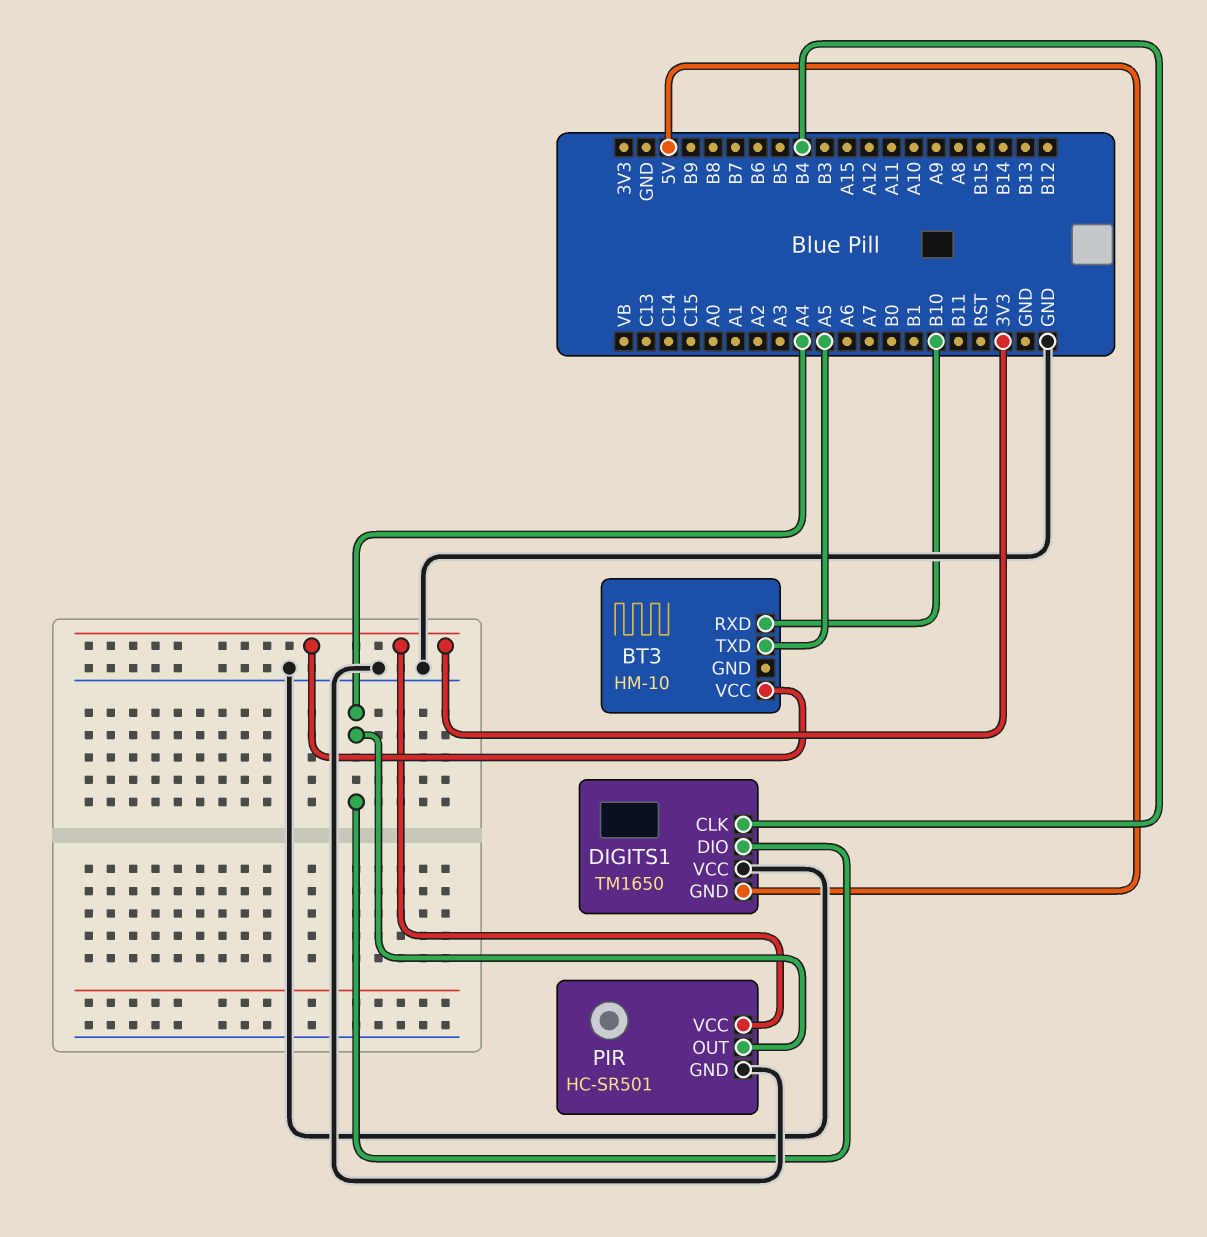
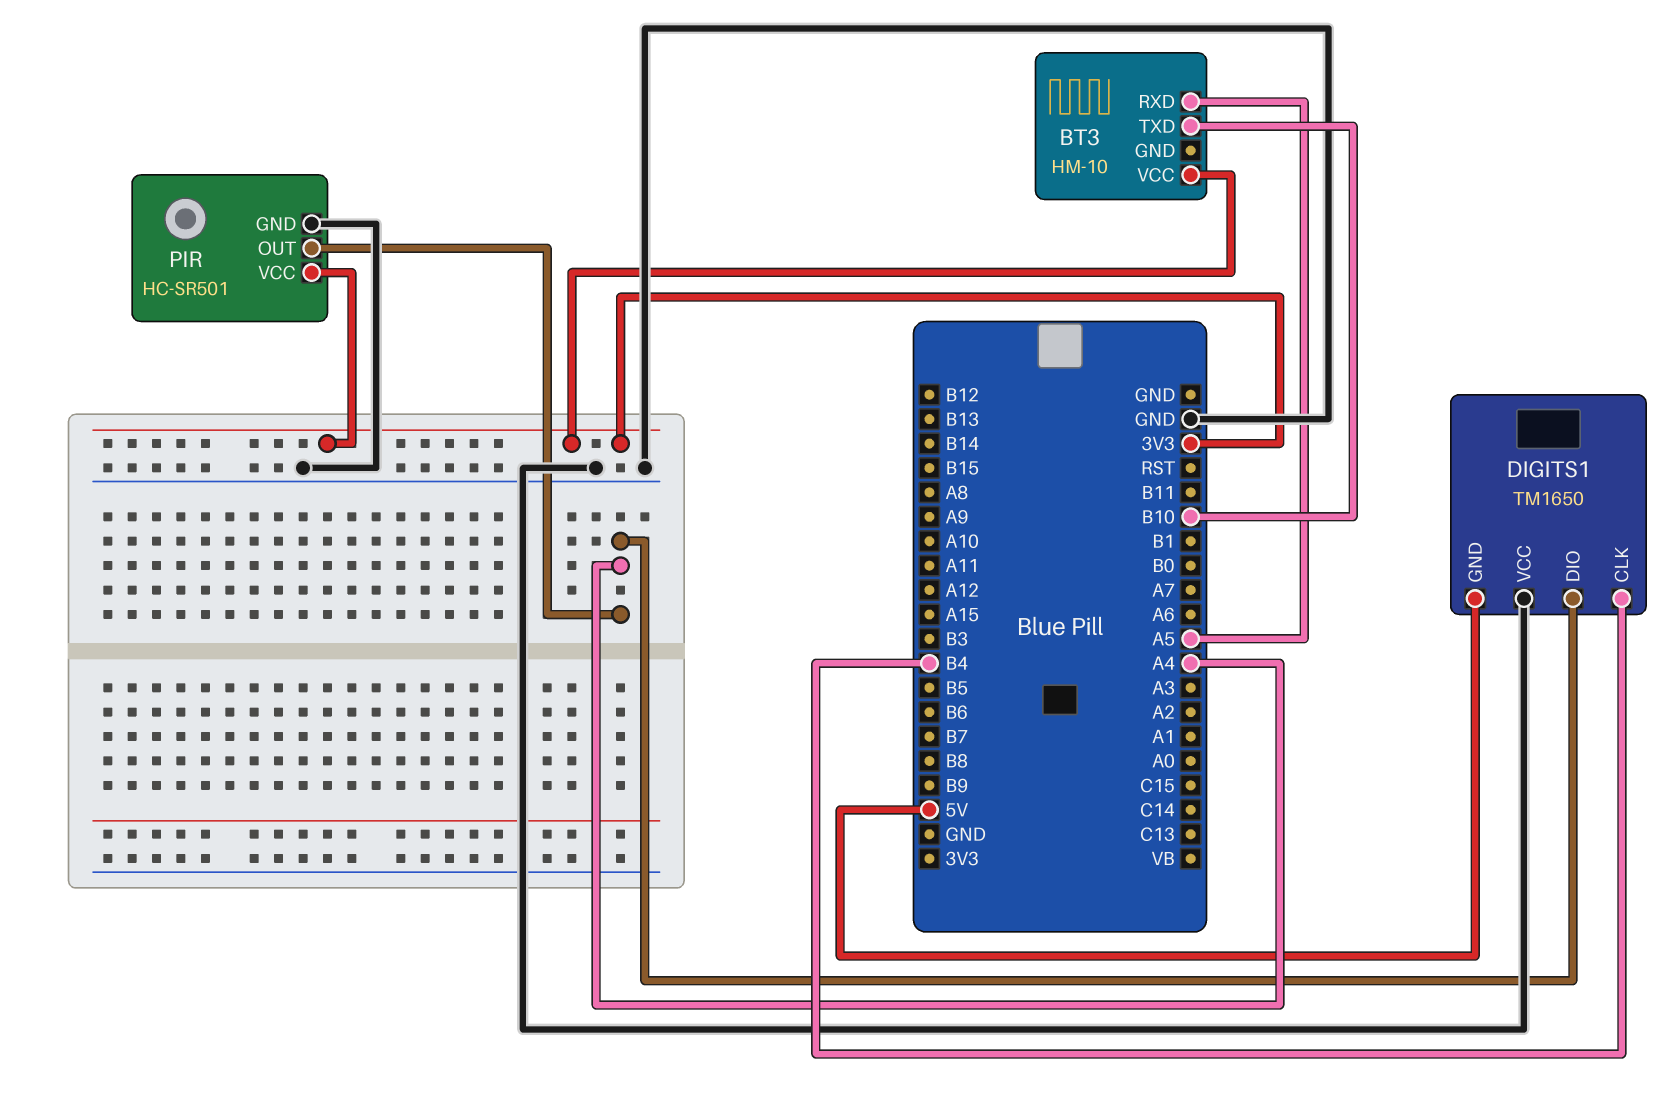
BT3 pin RXD: B10 -> A5
BT3 pin TXD: A5 -> B10

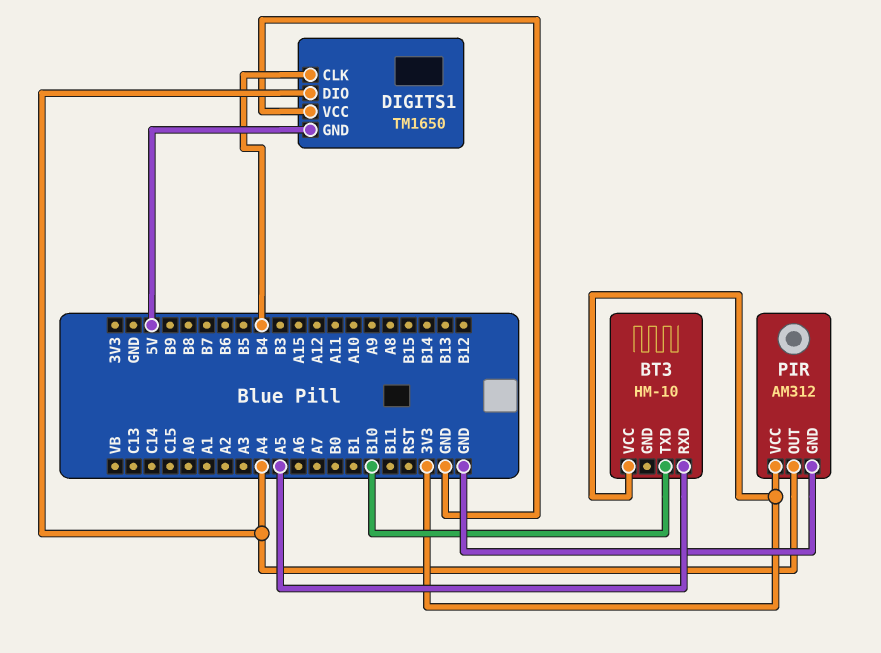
PIR: HC-SR501 -> AM312

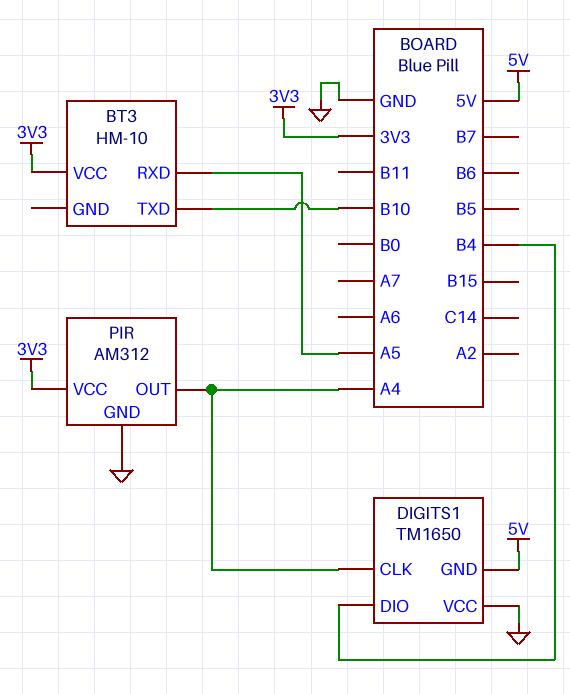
DIGITS1 pin CLK: B4 -> A4
DIGITS1 pin DIO: A4 -> B4

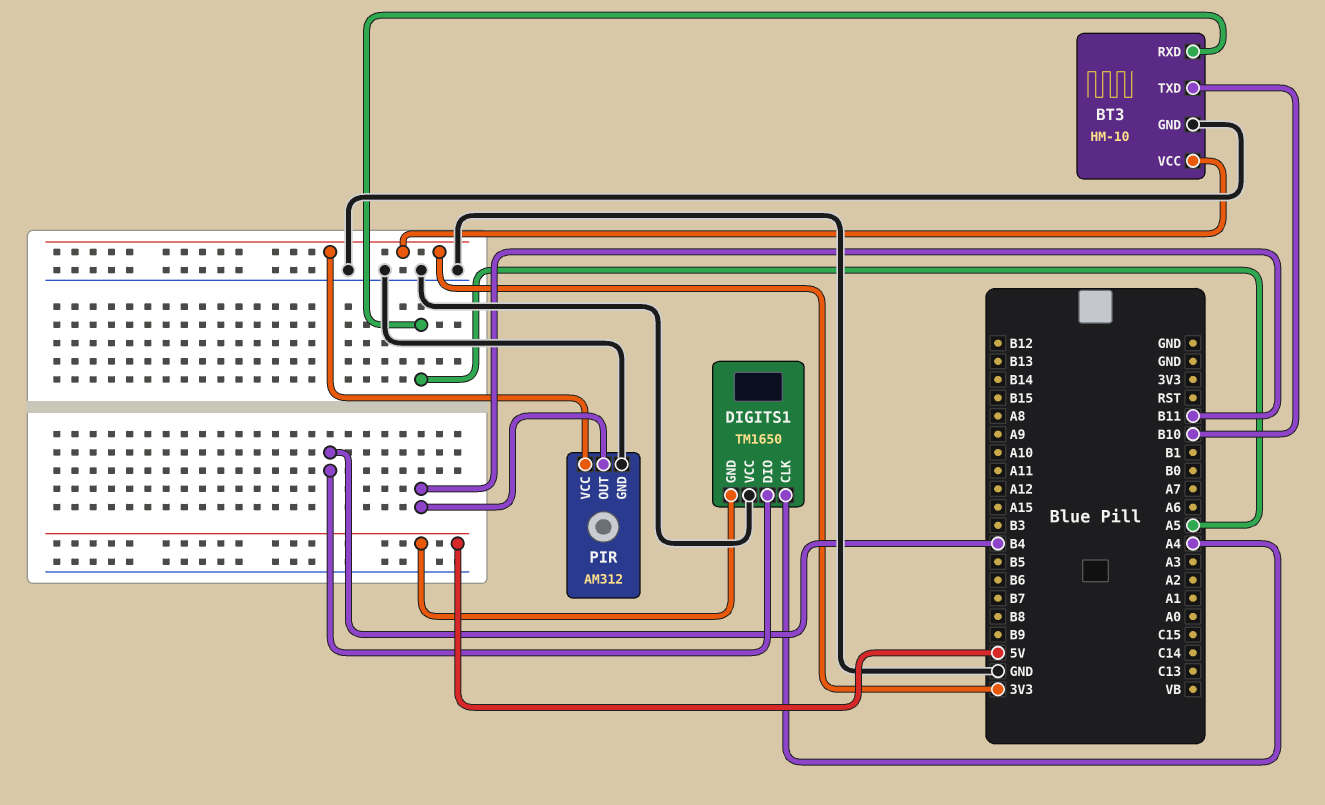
BT3 pin GND: none -> GND
PIR pin OUT: A4 -> B11

